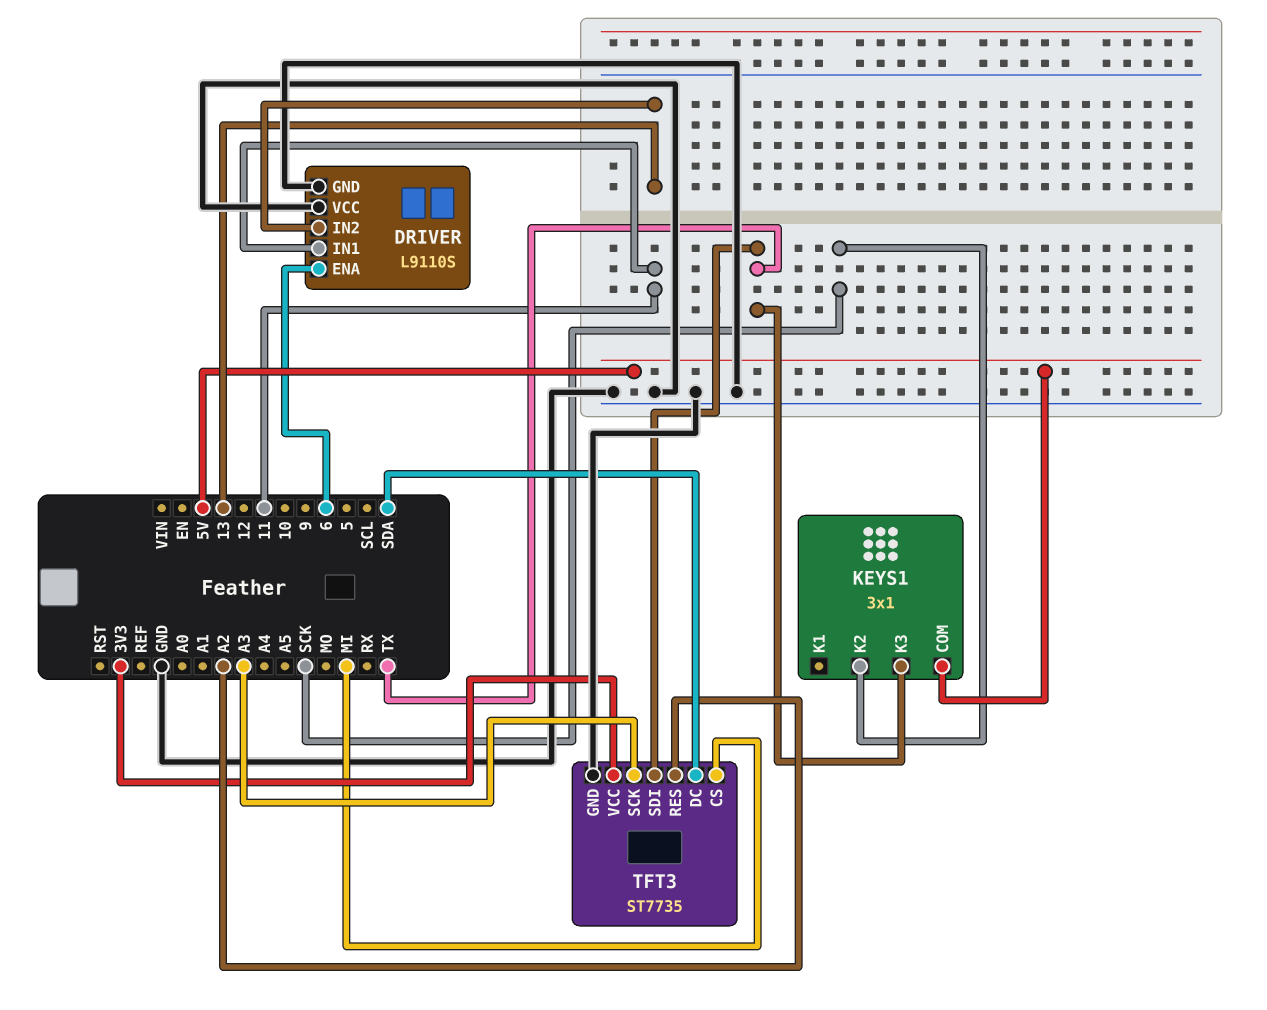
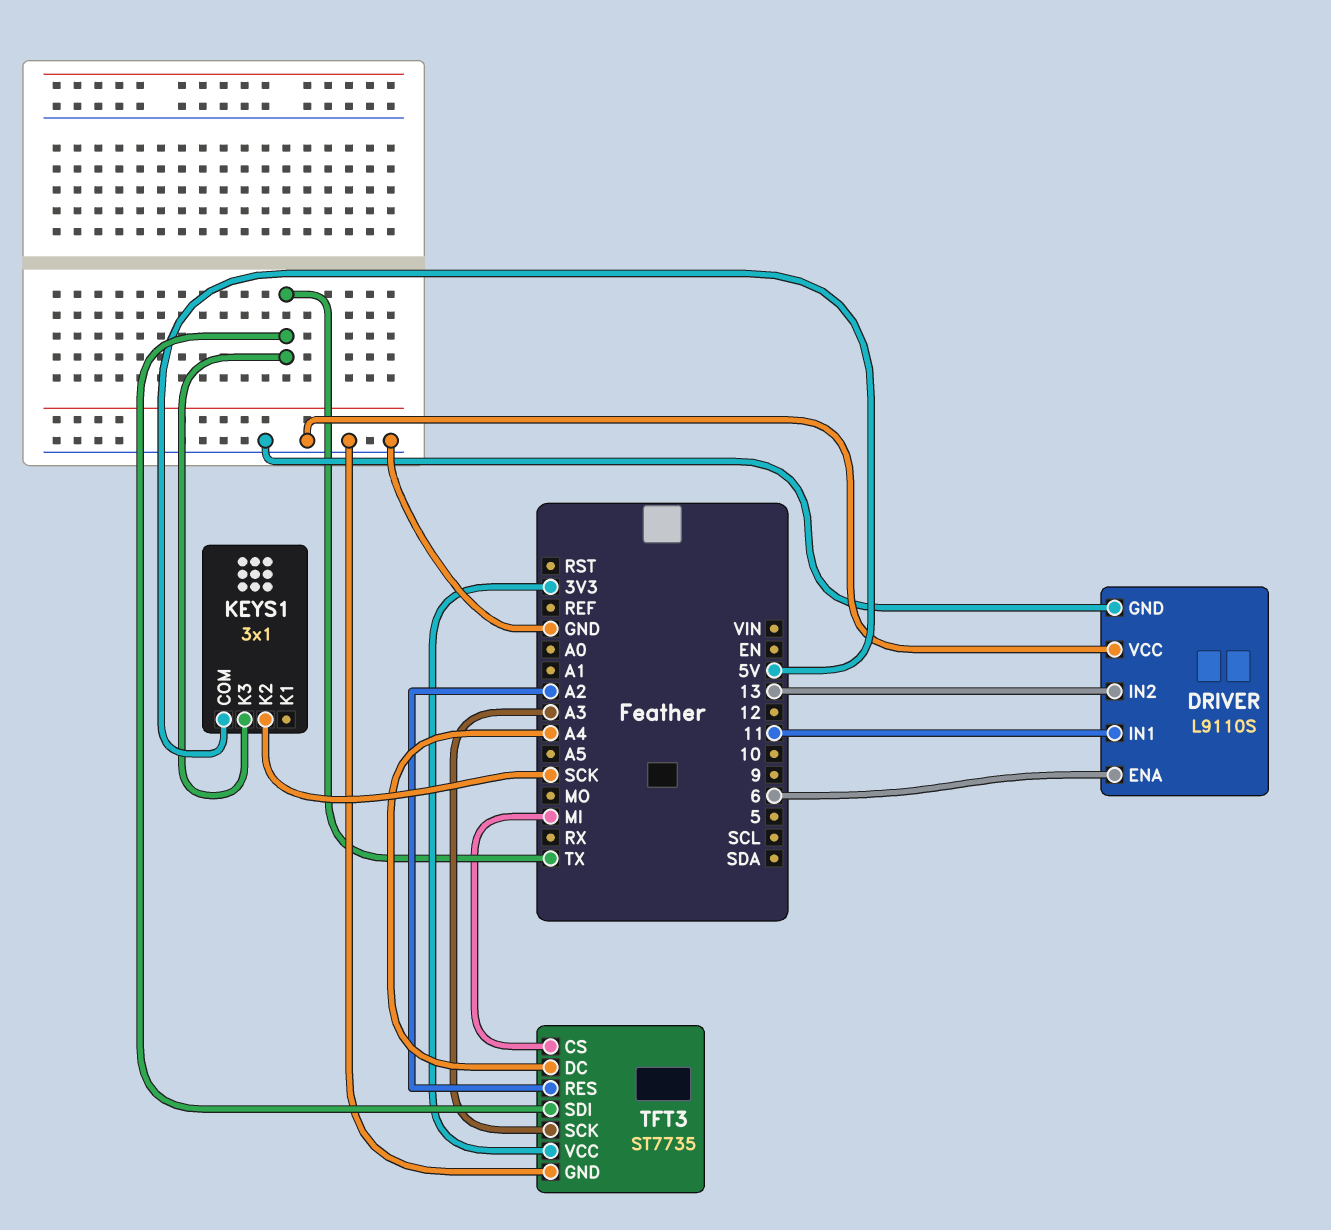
TFT3 pin DC: SDA -> A4

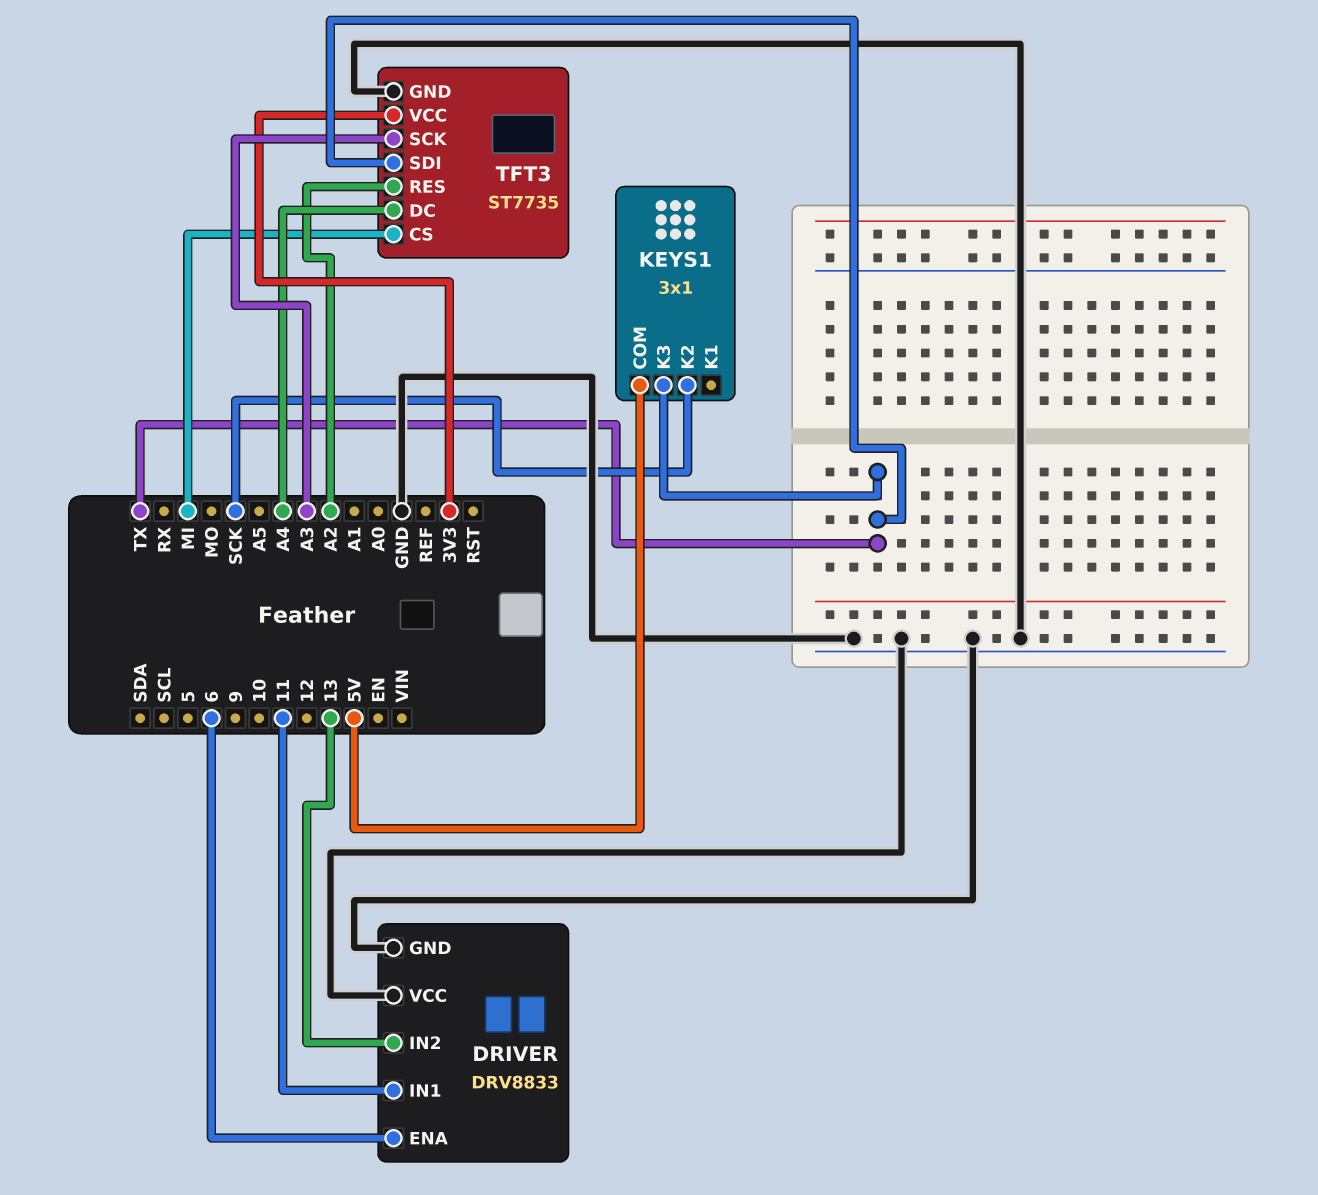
DRIVER: L9110S -> DRV8833

